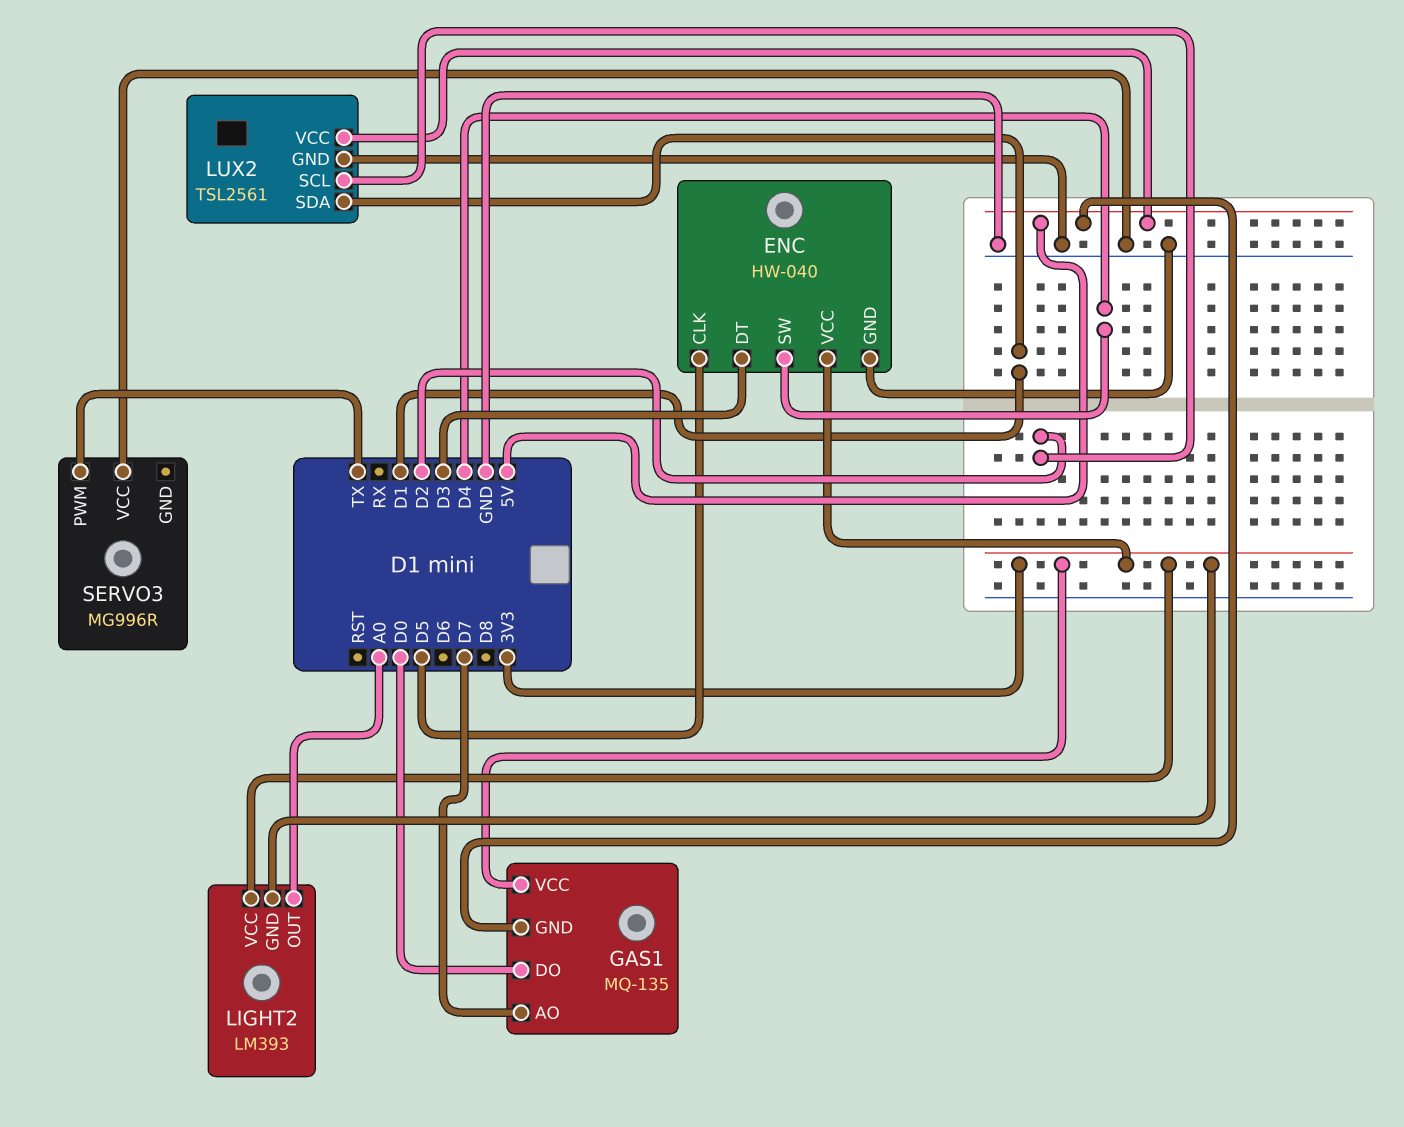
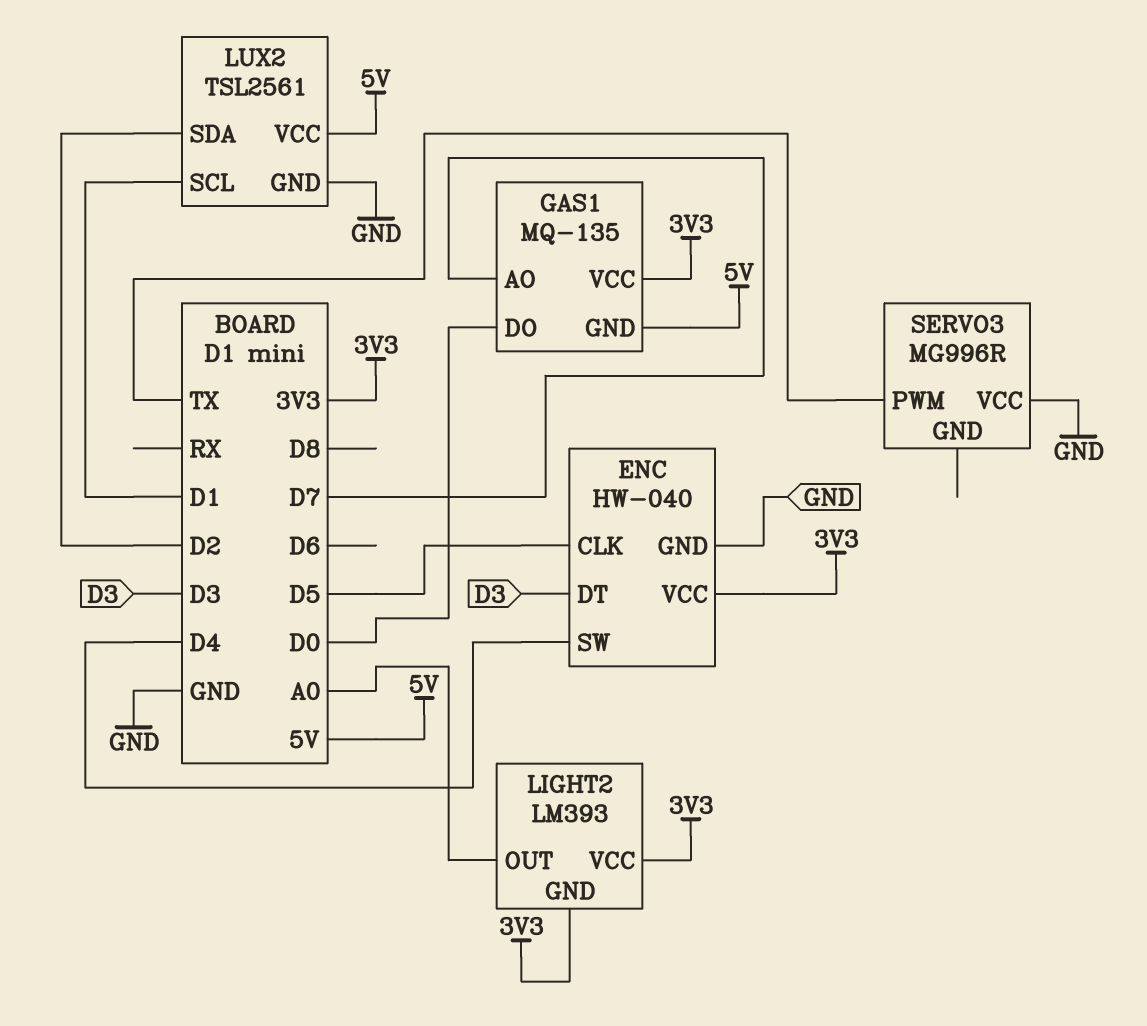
LUX2 pin SCL: D2 -> D1
LUX2 pin SDA: D1 -> D2

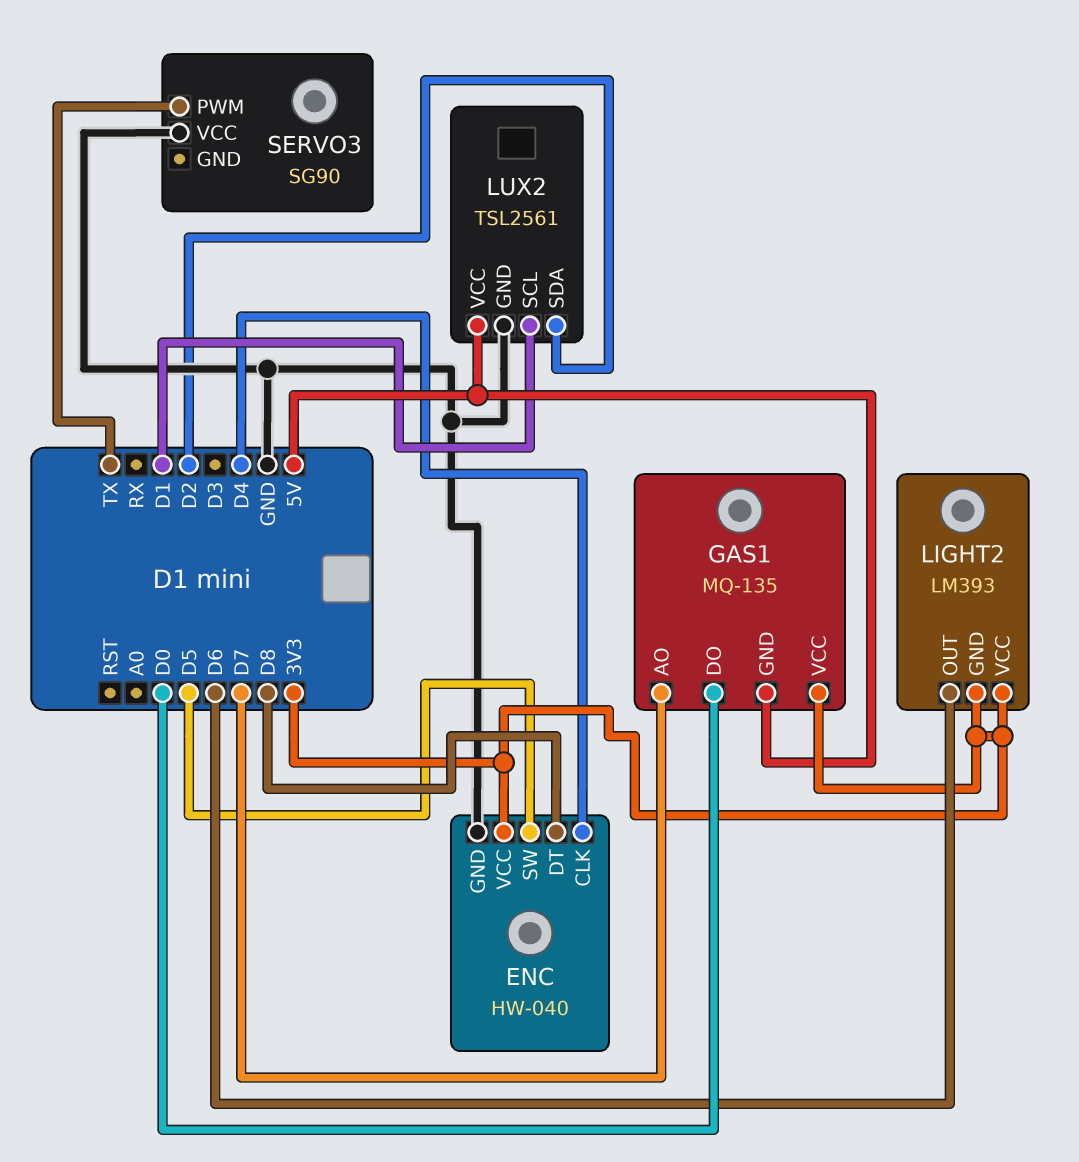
ENC pin CLK: D5 -> D4
ENC pin DT: D3 -> D8
ENC pin SW: D4 -> D5
LIGHT2 pin OUT: A0 -> D6
SERVO3: MG996R -> SG90

